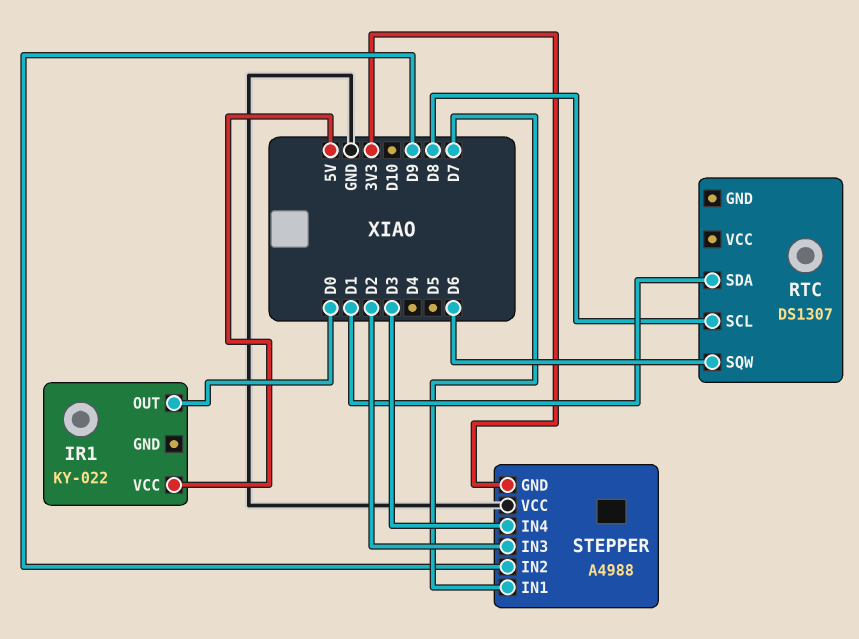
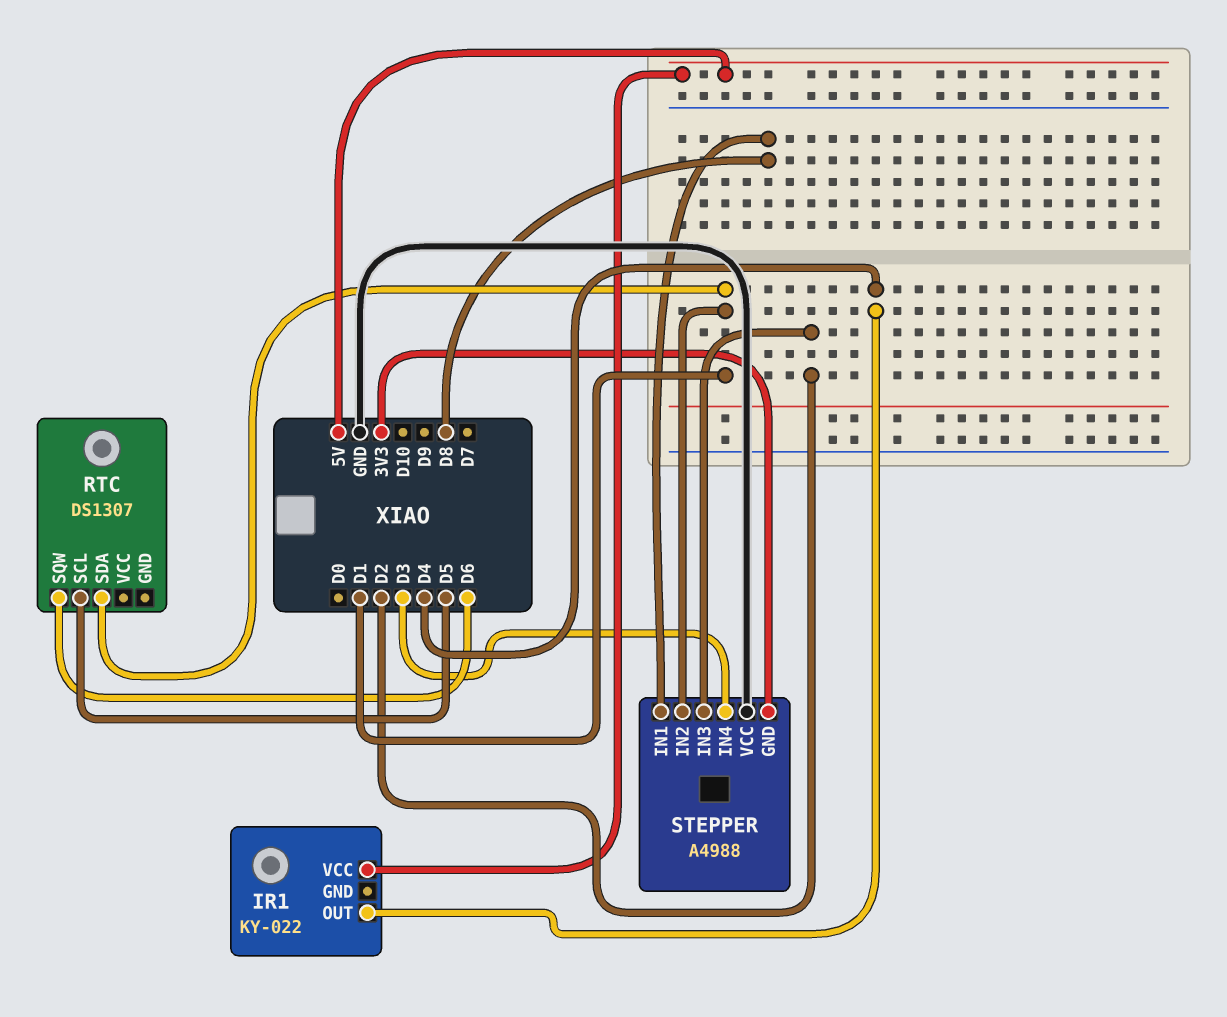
IR1 pin OUT: D0 -> D4
RTC pin SCL: D8 -> D5
STEPPER pin IN1: D7 -> D8
STEPPER pin IN2: D9 -> D1

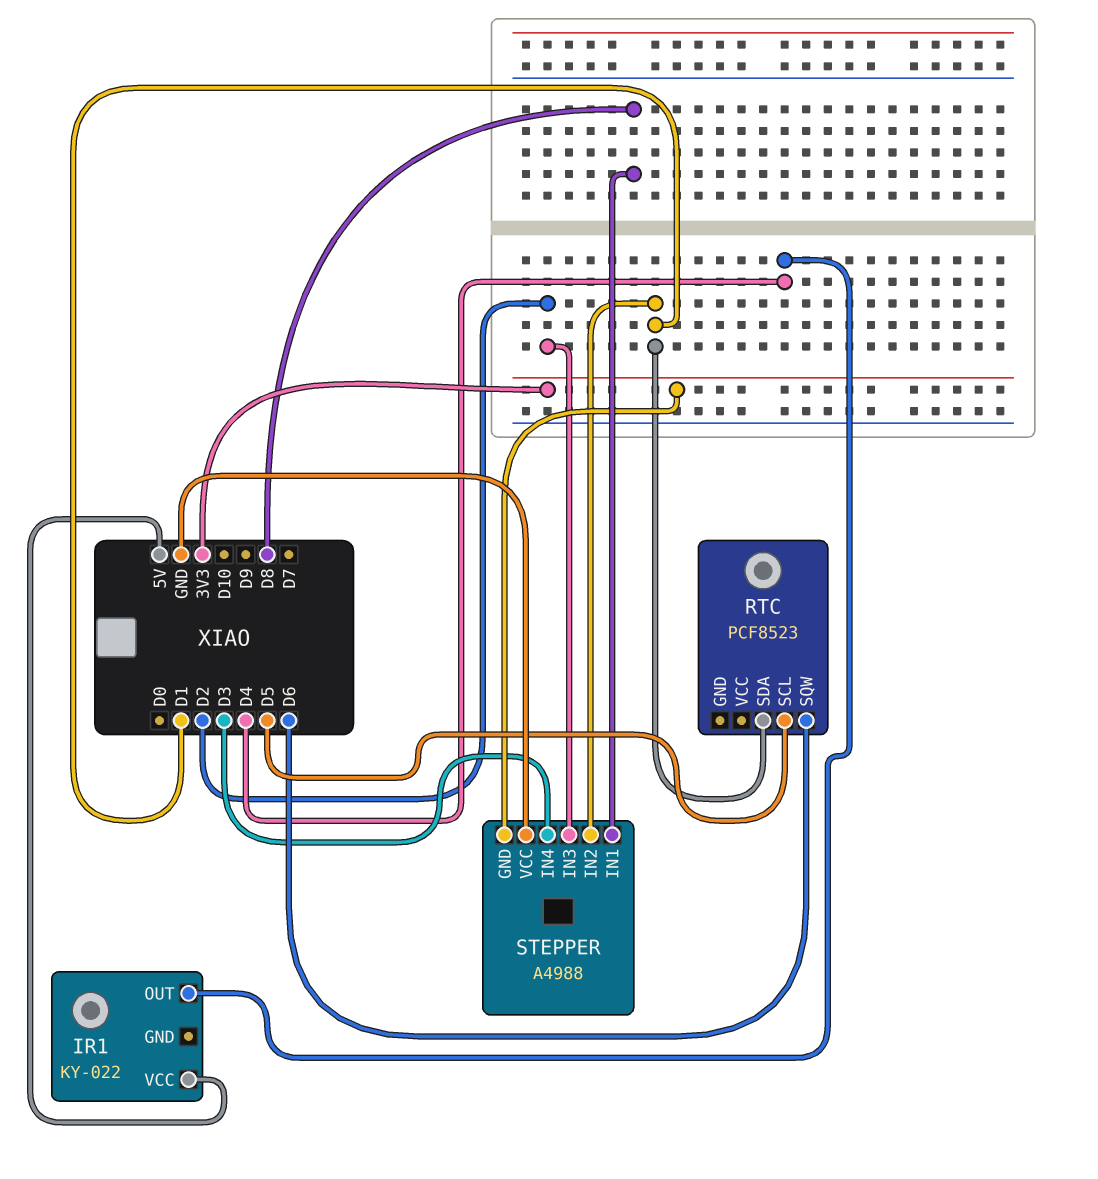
RTC: DS1307 -> PCF8523

